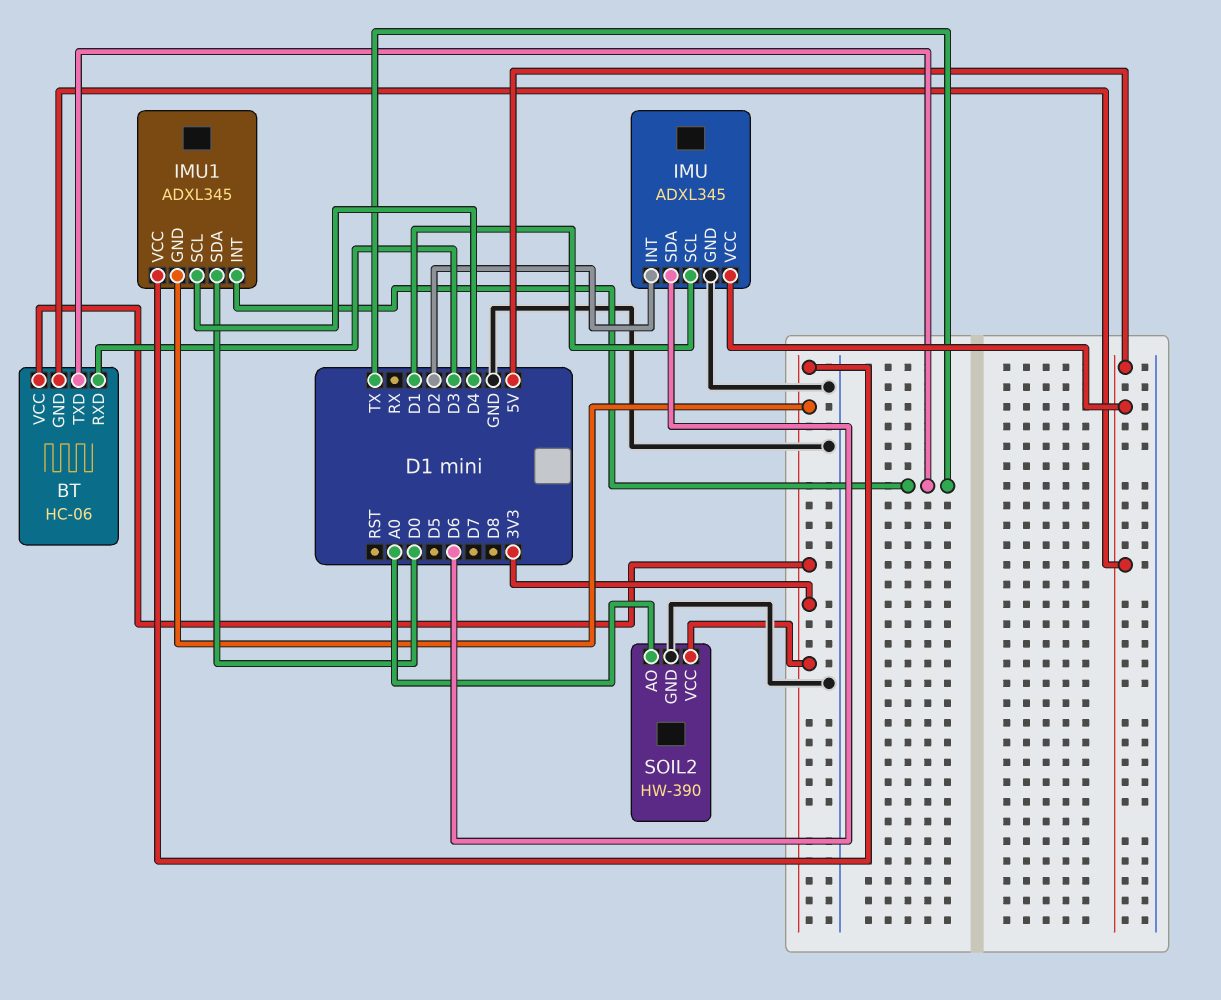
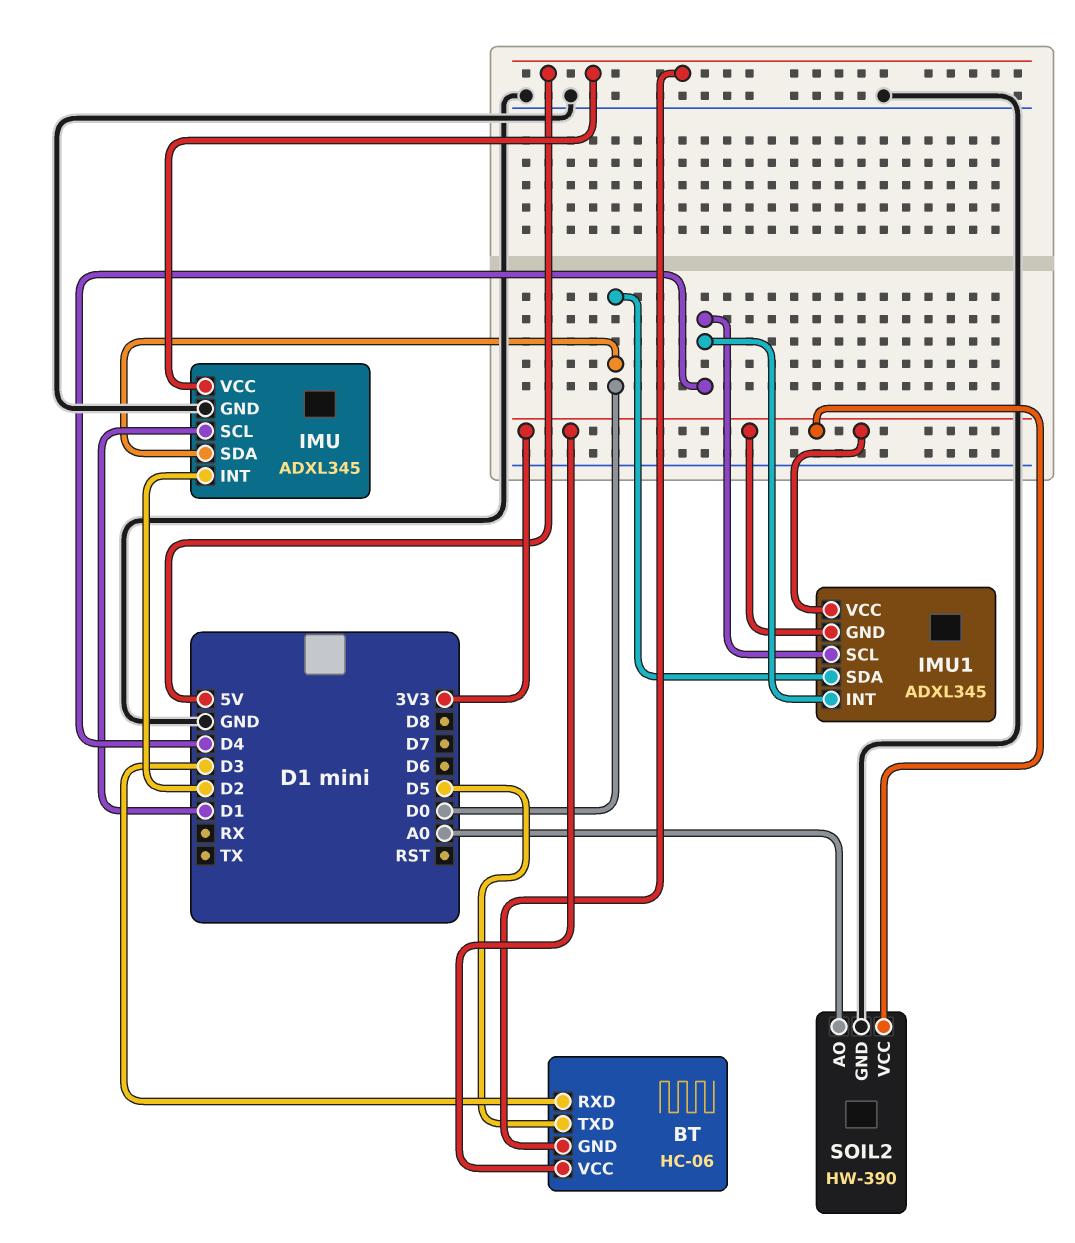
BT pin TXD: TX -> D5
IMU pin SDA: D6 -> D0
IMU1 pin INT: TX -> D4

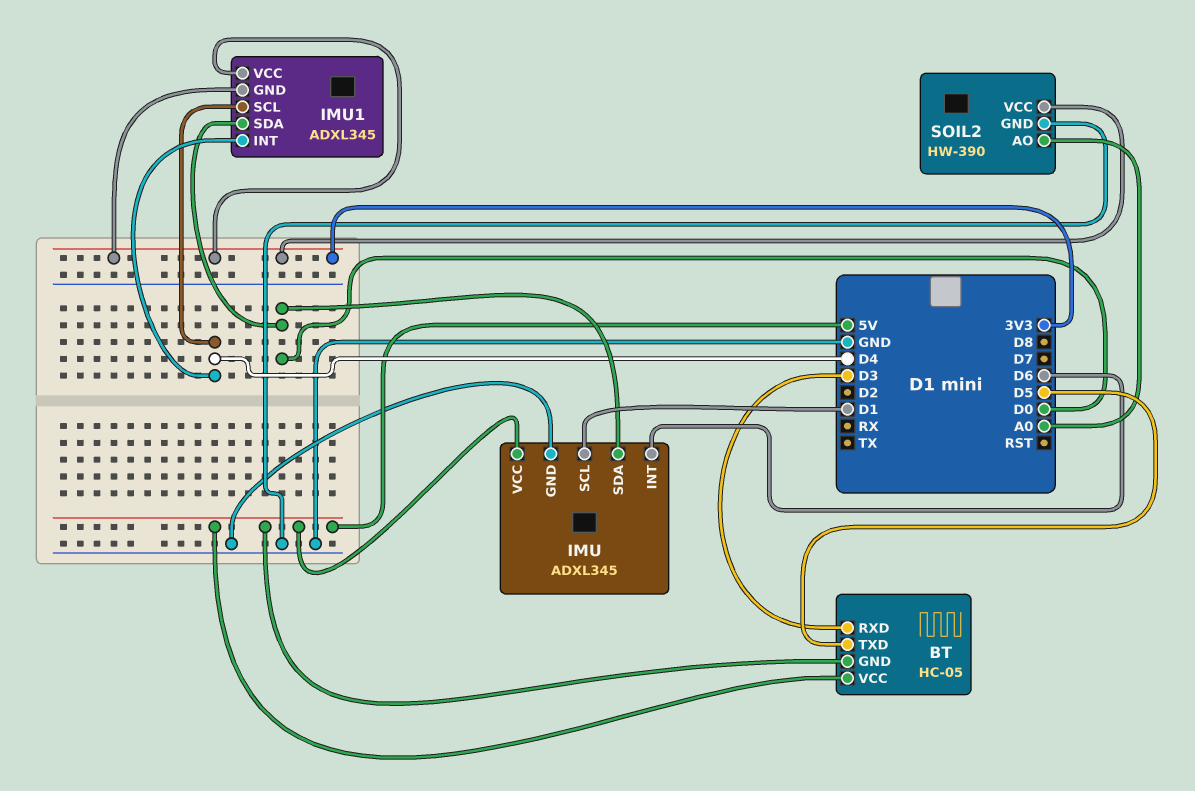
BT: HC-06 -> HC-05
BT pin VCC: 3V3 -> 5V
IMU pin INT: D2 -> D6

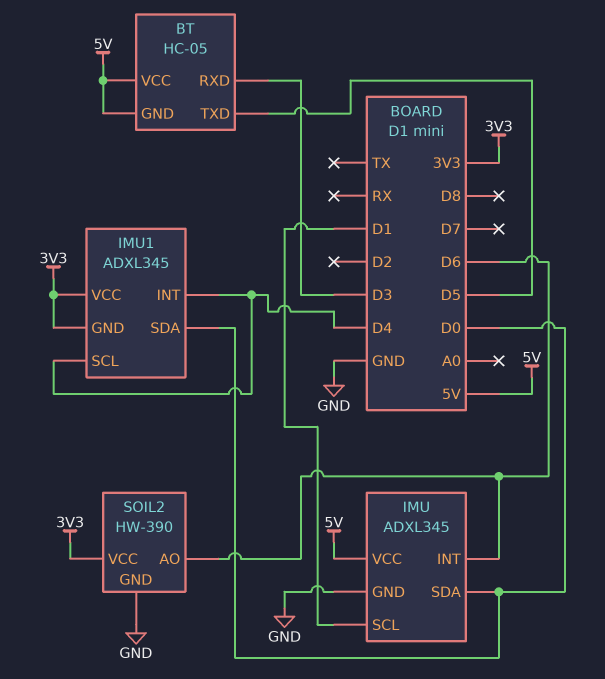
SOIL2 pin AO: A0 -> D6

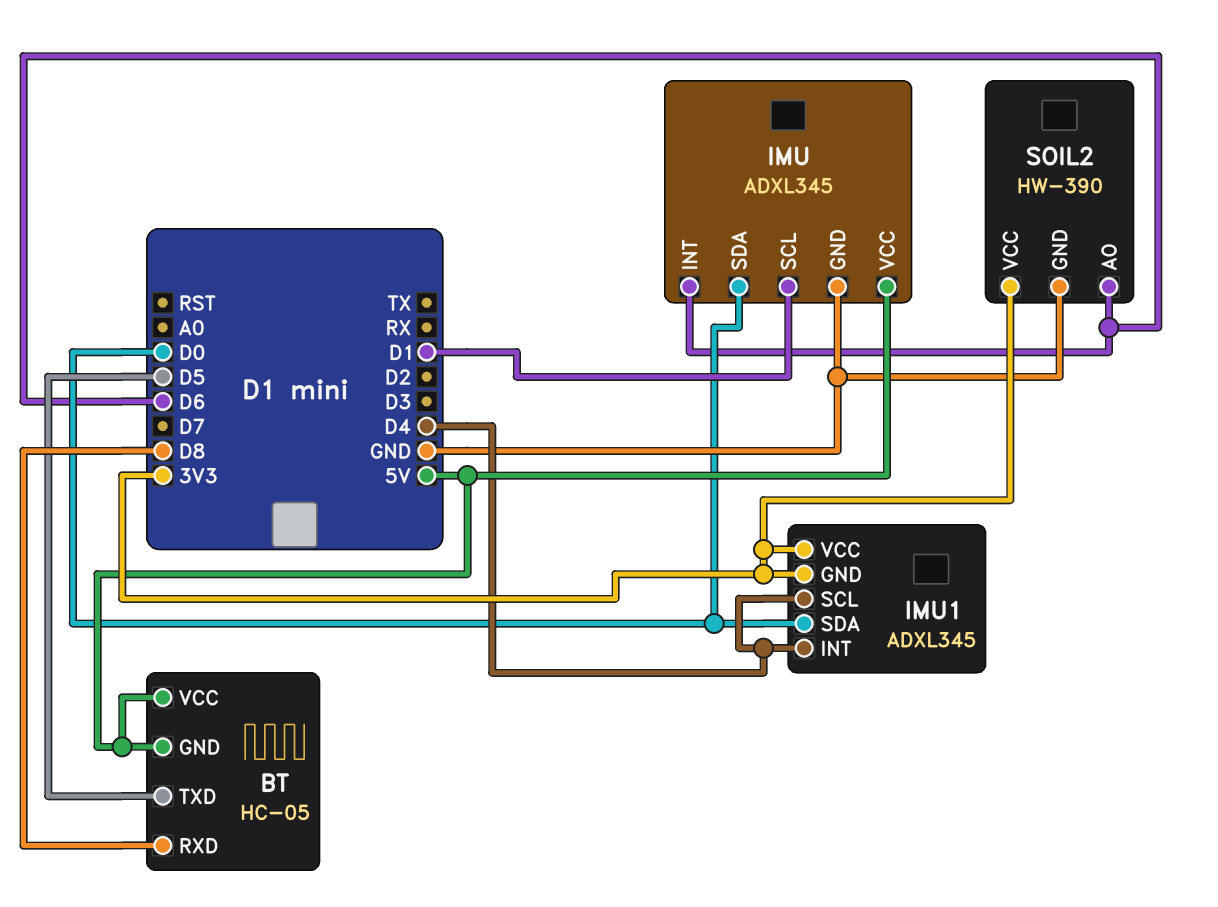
BT pin RXD: D3 -> D8

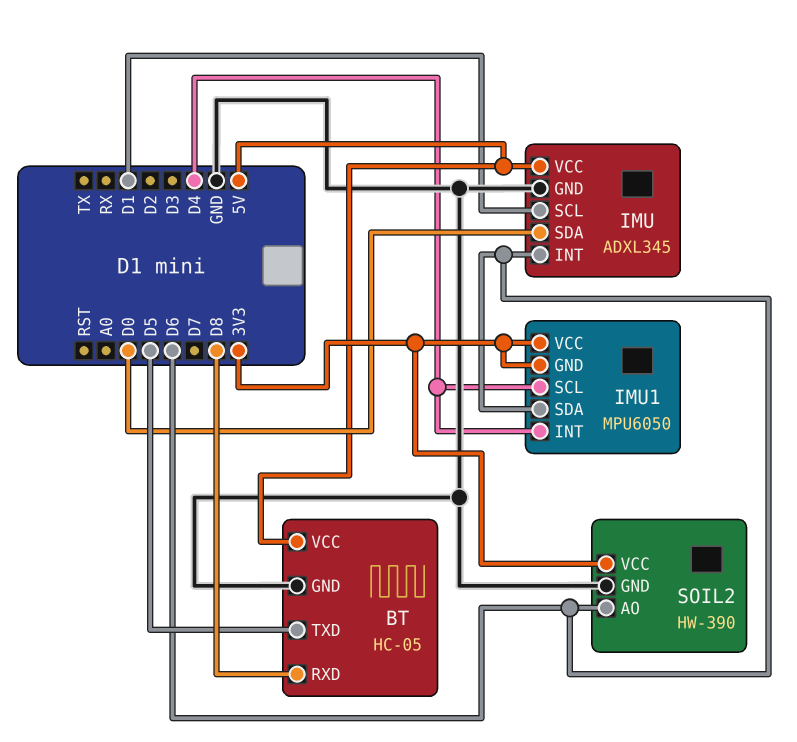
BT pin GND: 5V -> GND
IMU1: ADXL345 -> MPU6050
IMU1 pin SDA: D0 -> D6

